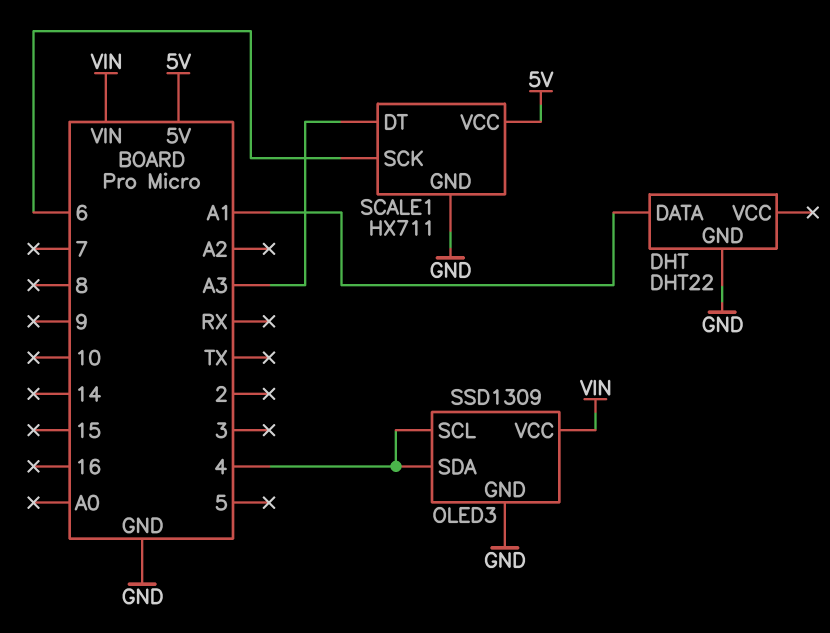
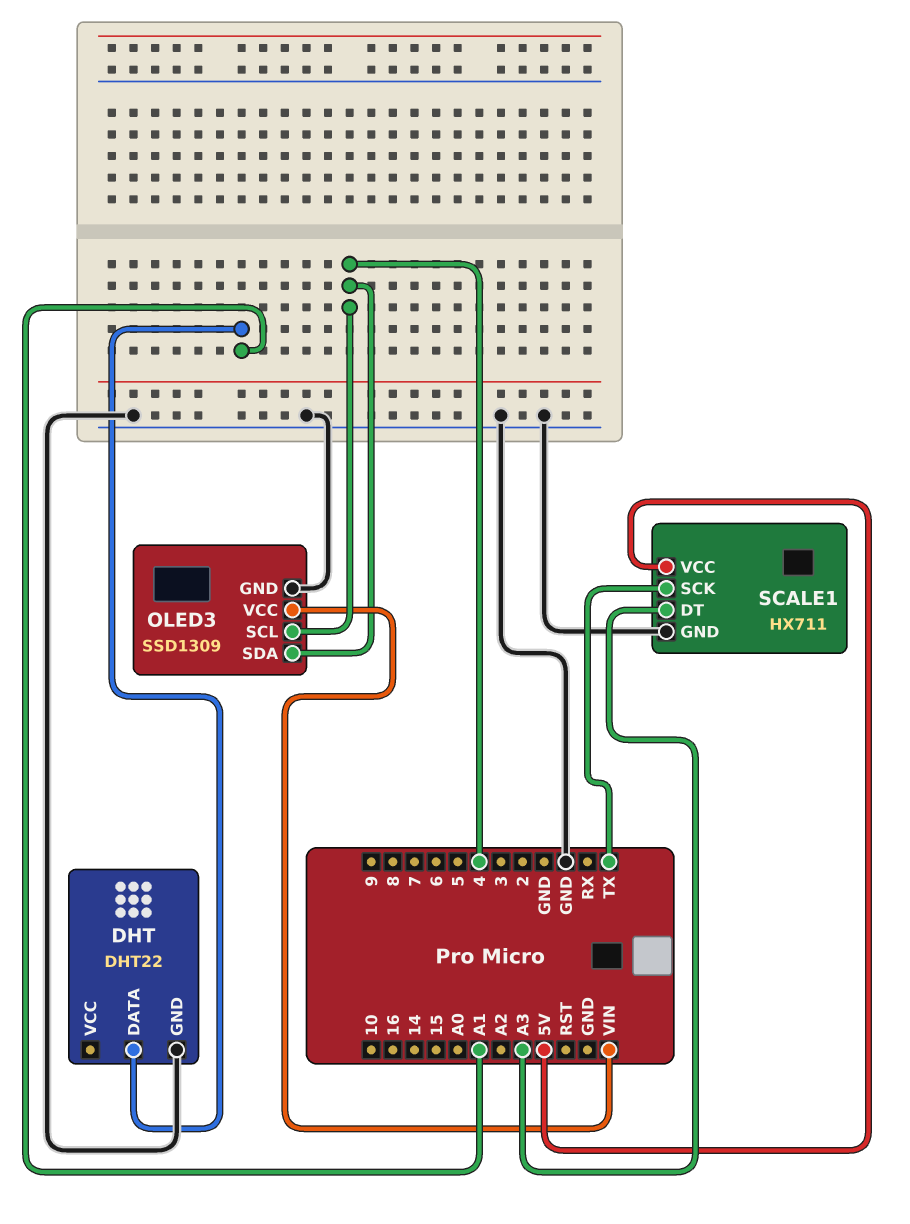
SCALE1 pin SCK: 6 -> TX

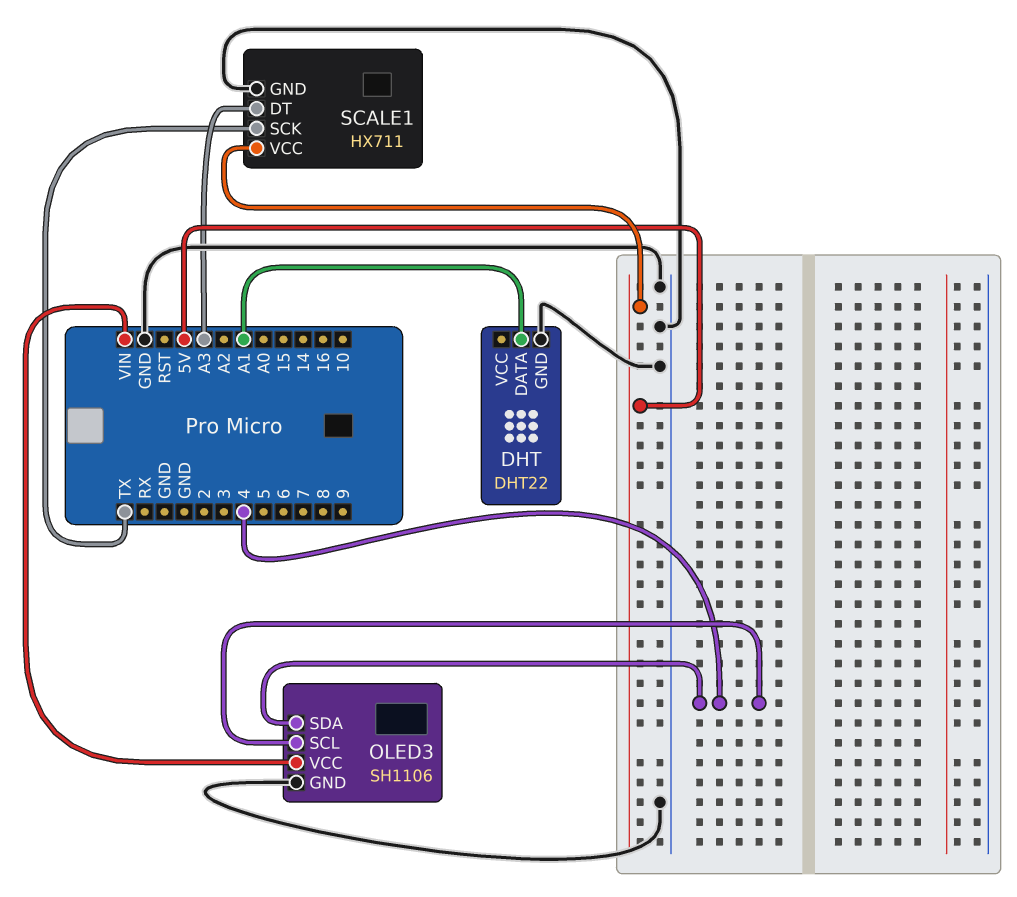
OLED3: SSD1309 -> SH1106

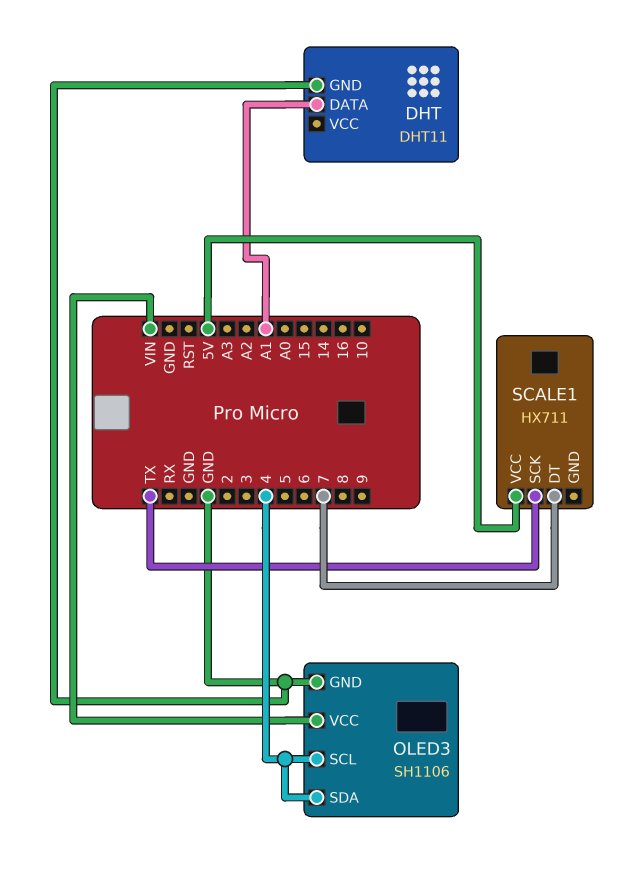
DHT: DHT22 -> DHT11
SCALE1 pin DT: A3 -> 7
SCALE1 pin GND: GND -> none

